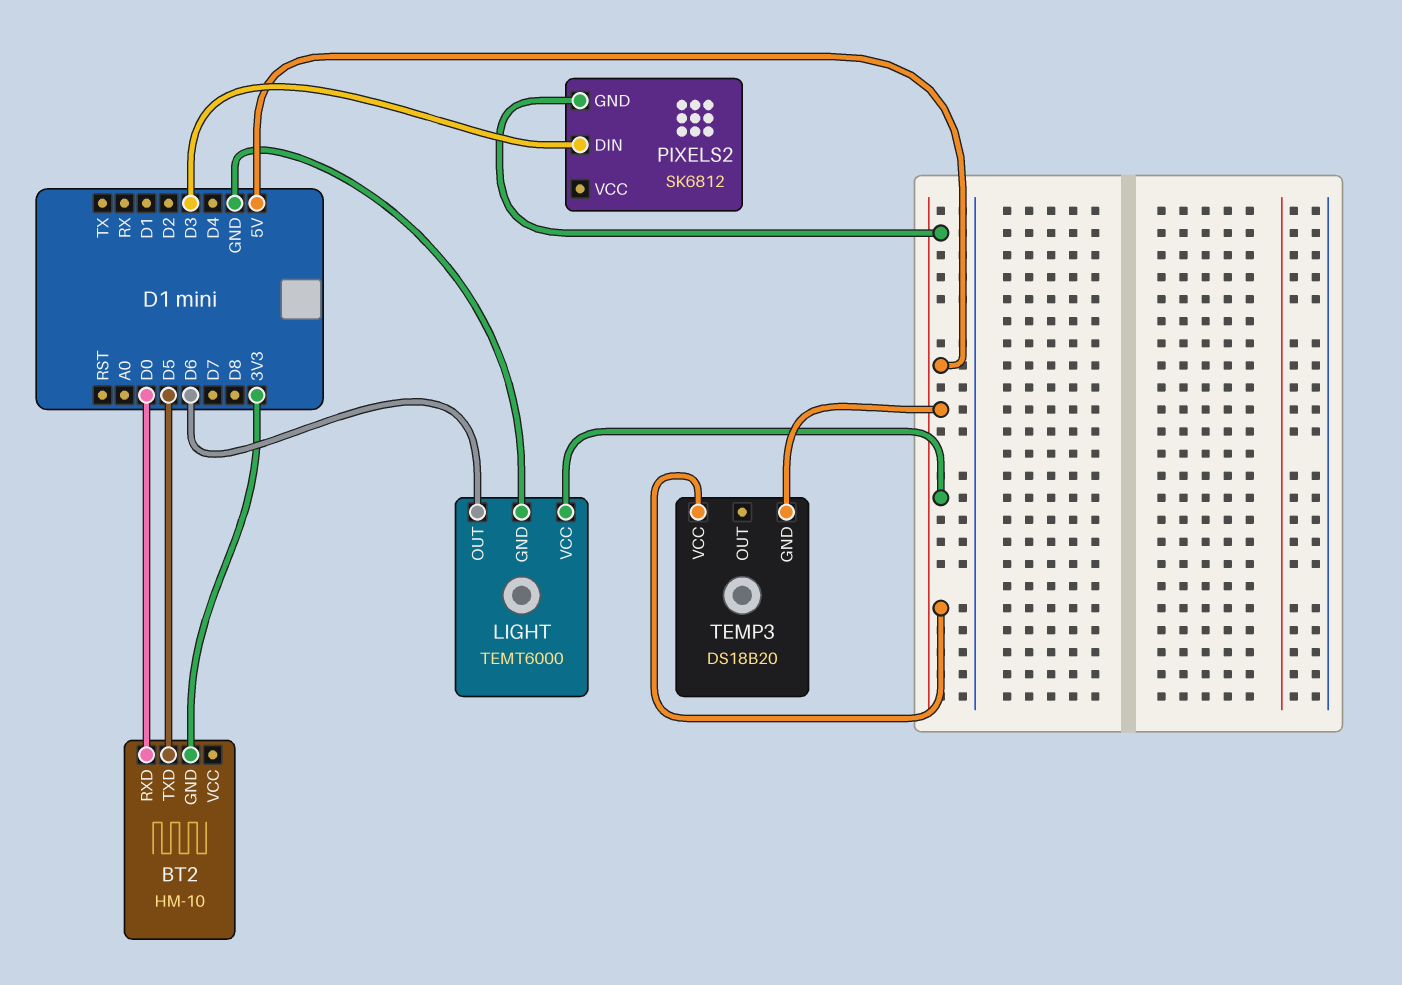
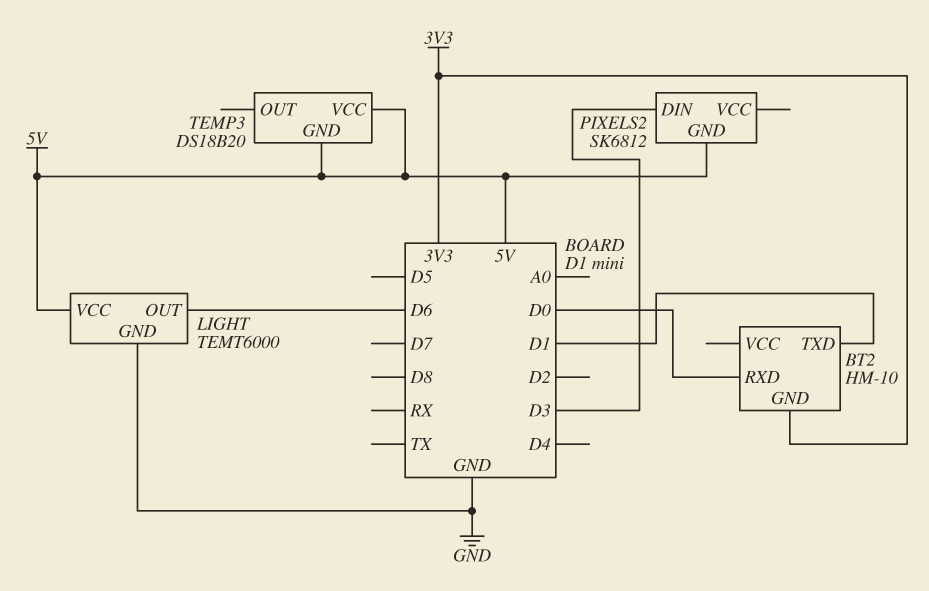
BT2 pin TXD: D5 -> D1

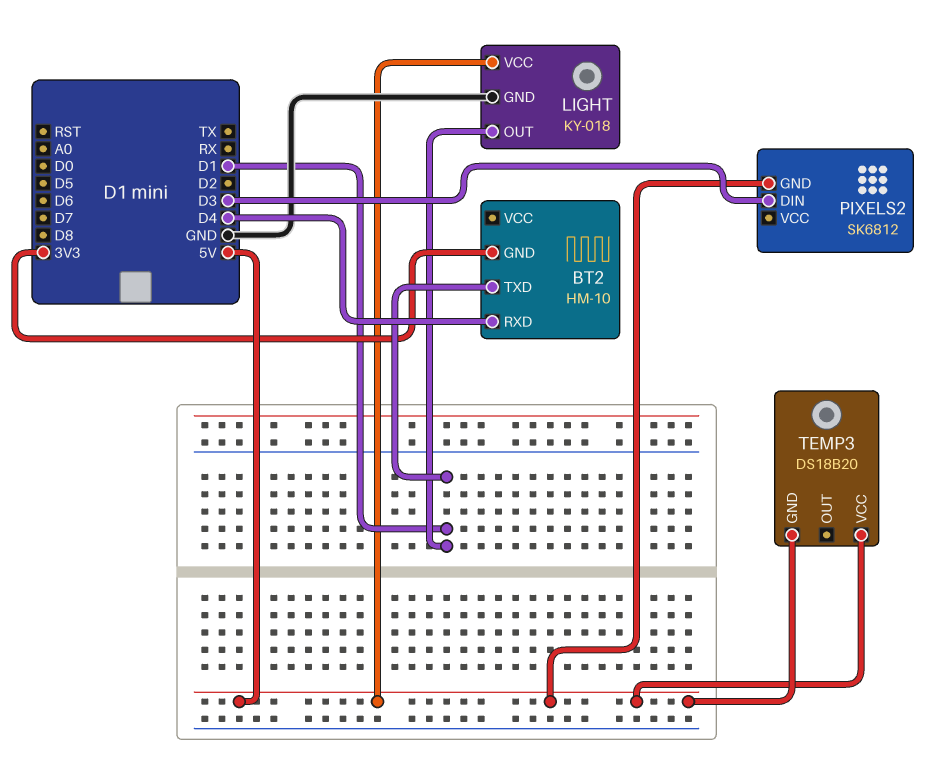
BT2 pin RXD: D0 -> D4
LIGHT: TEMT6000 -> KY-018
LIGHT pin OUT: D6 -> D1

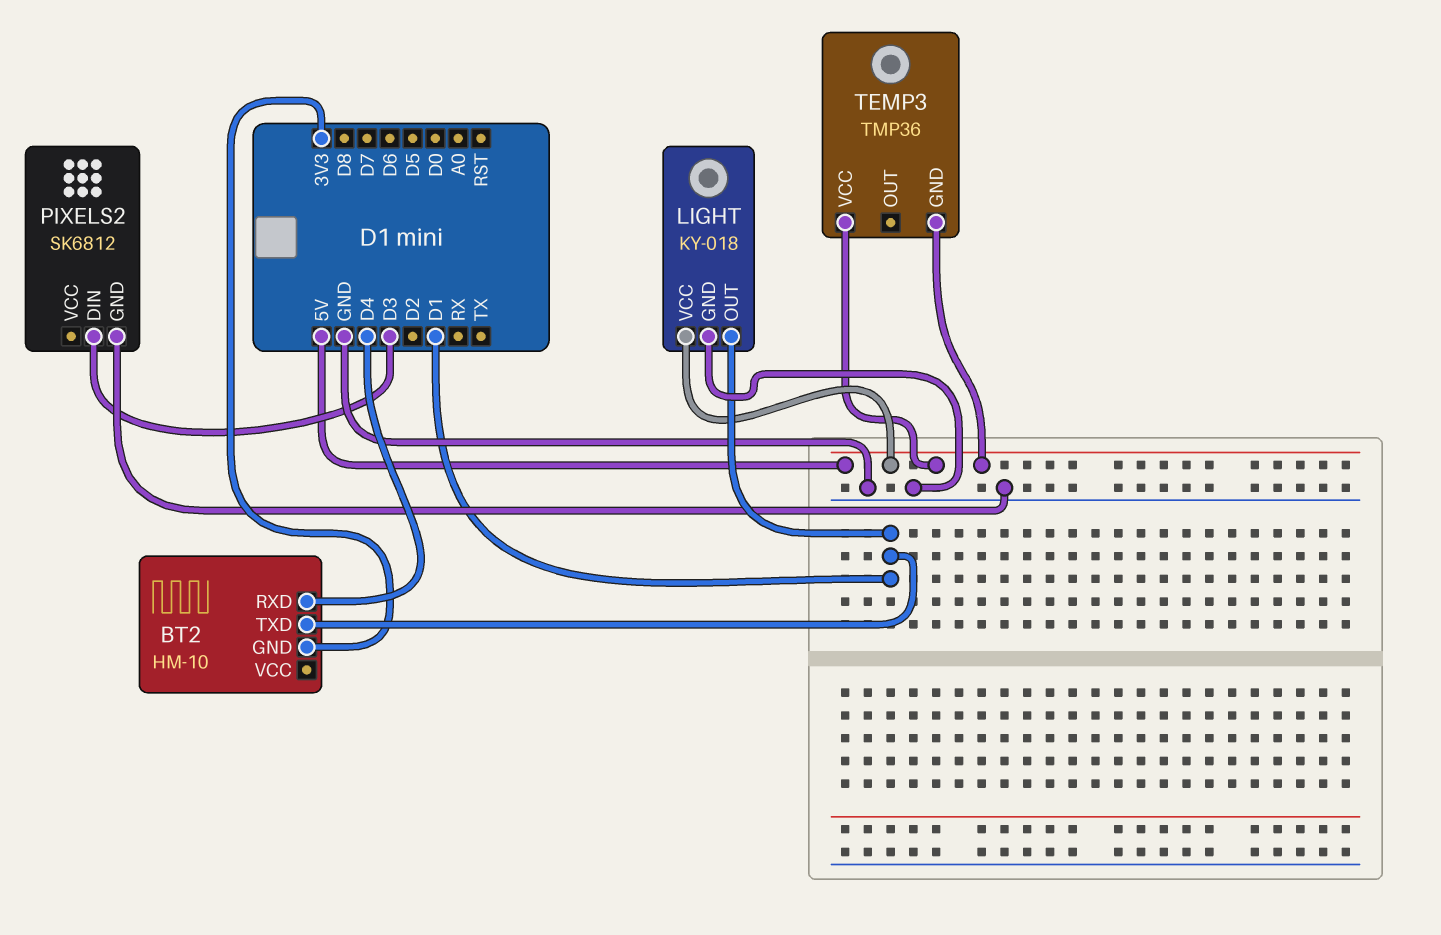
PIXELS2 pin GND: 5V -> GND
TEMP3: DS18B20 -> TMP36

